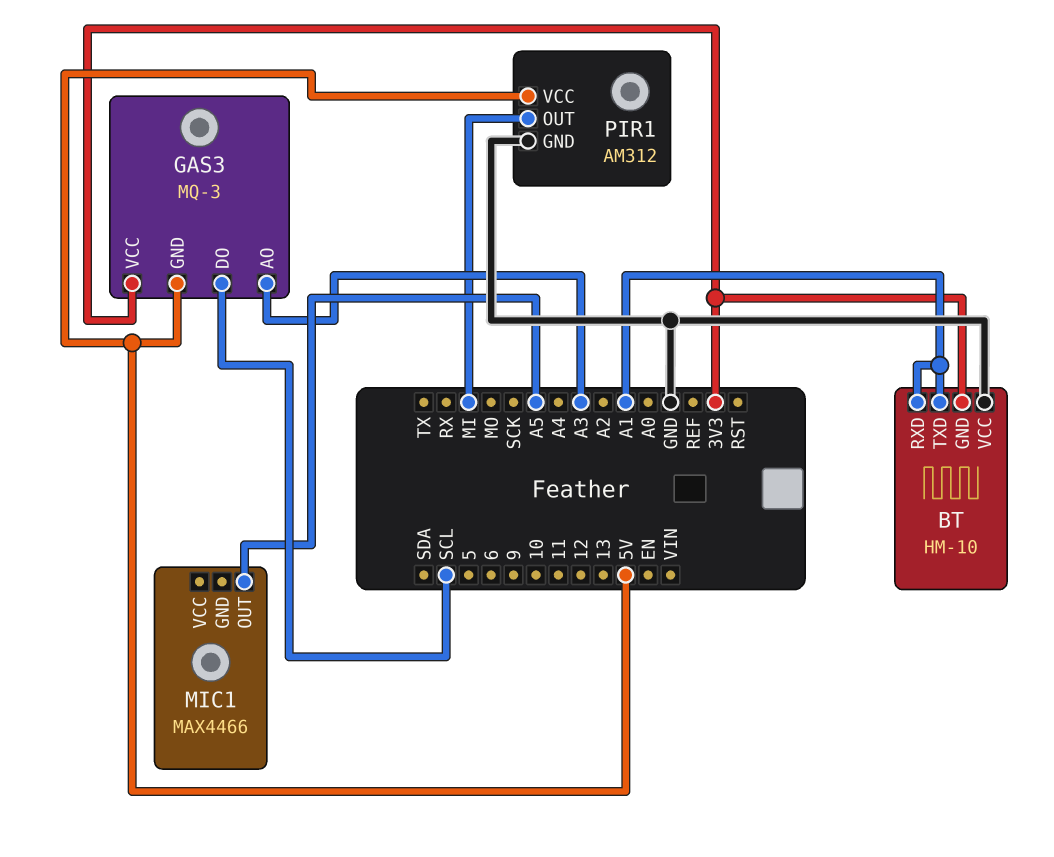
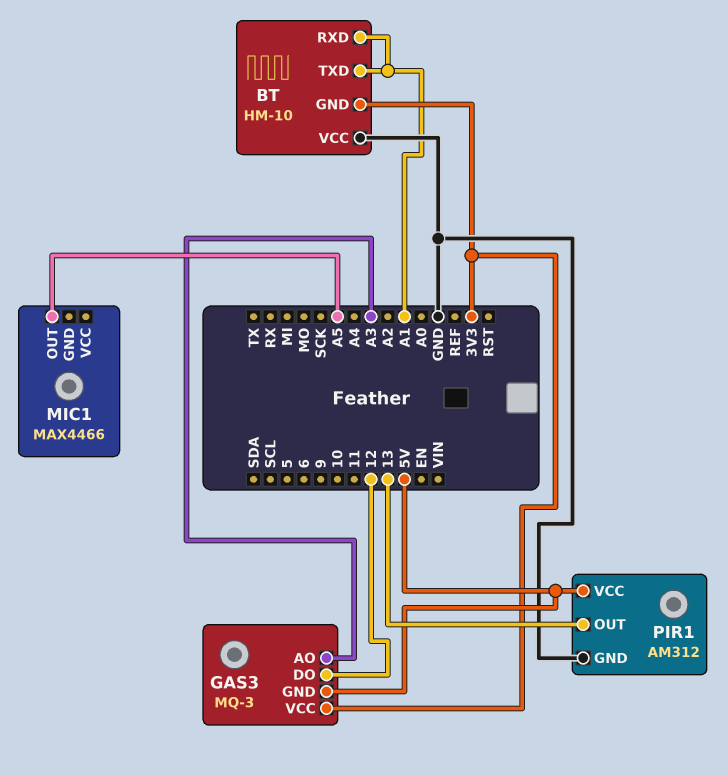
GAS3 pin DO: SCL -> 12
PIR1 pin OUT: MI -> 13

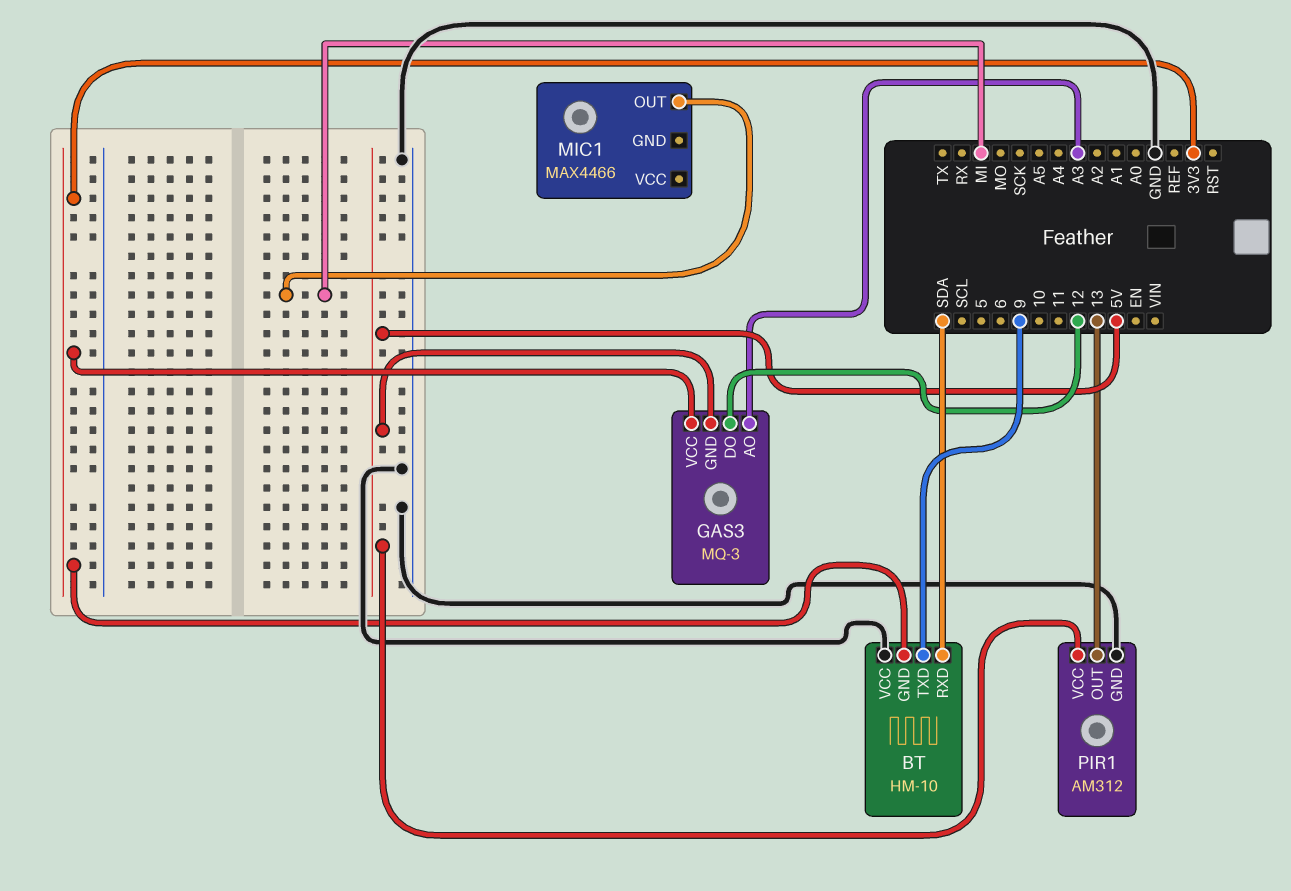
BT pin RXD: A1 -> SDA
BT pin TXD: A1 -> 9
MIC1 pin OUT: A5 -> MI

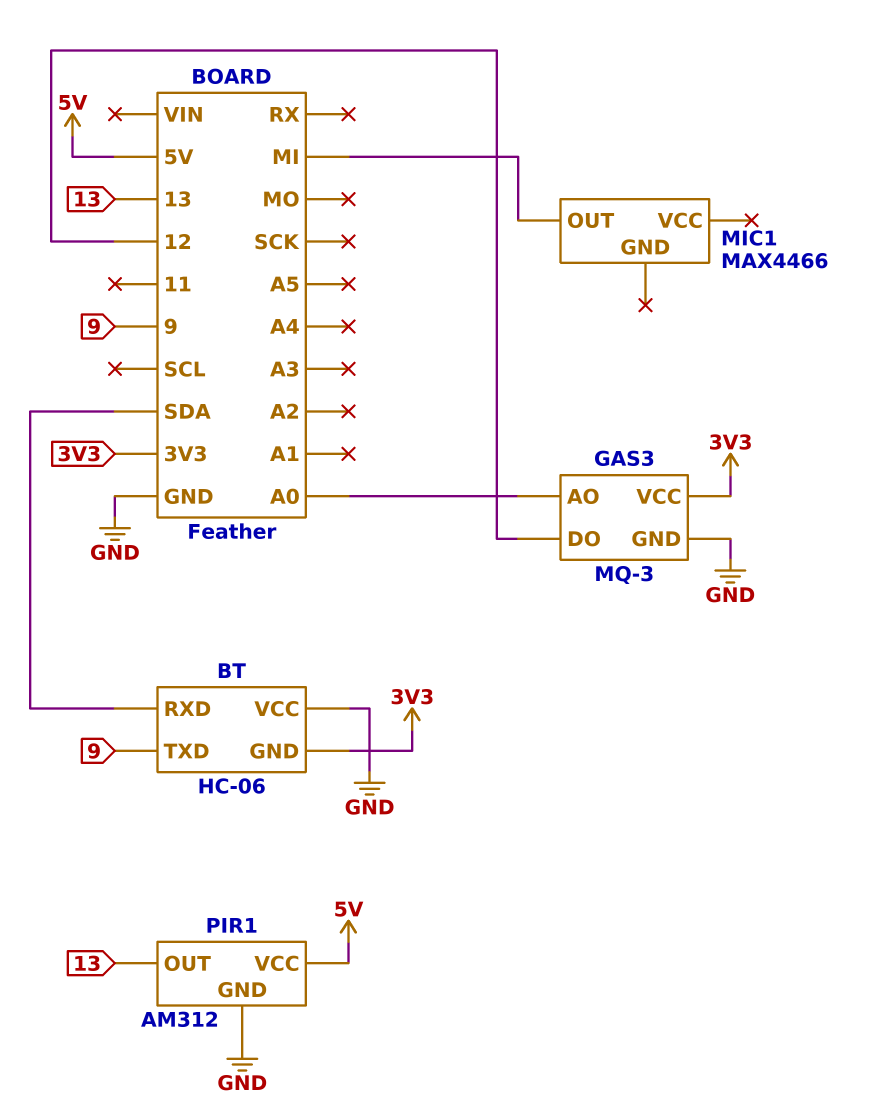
BT: HM-10 -> HC-06
GAS3 pin AO: A3 -> A0
GAS3 pin GND: 5V -> GND

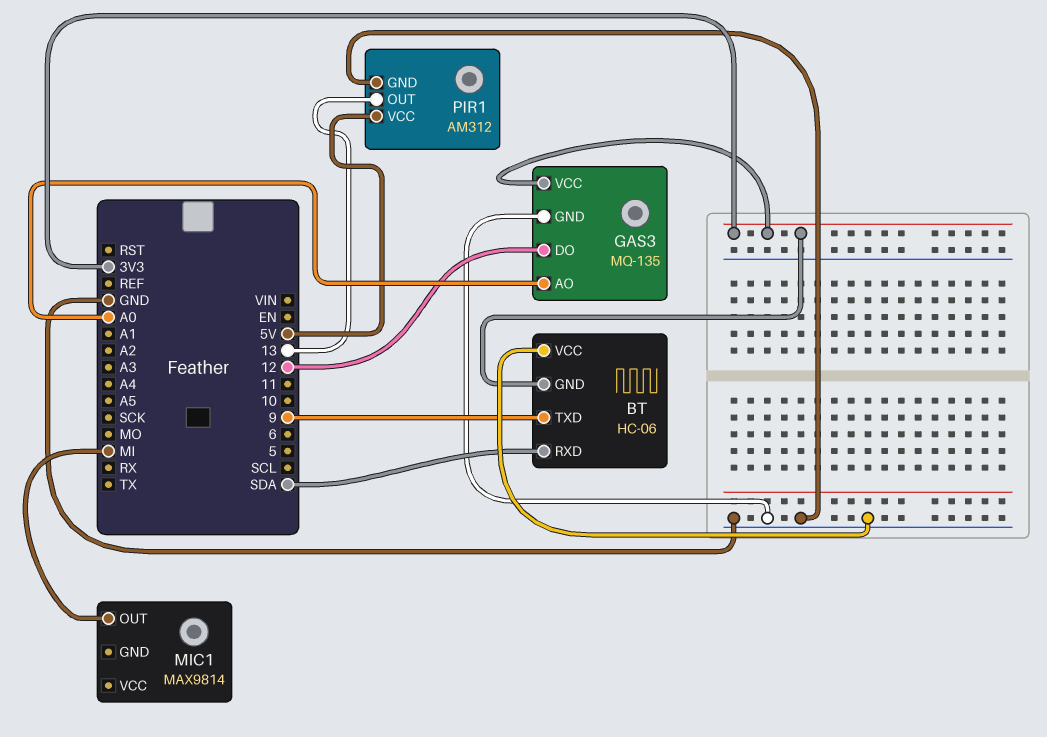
GAS3: MQ-3 -> MQ-135
MIC1: MAX4466 -> MAX9814

